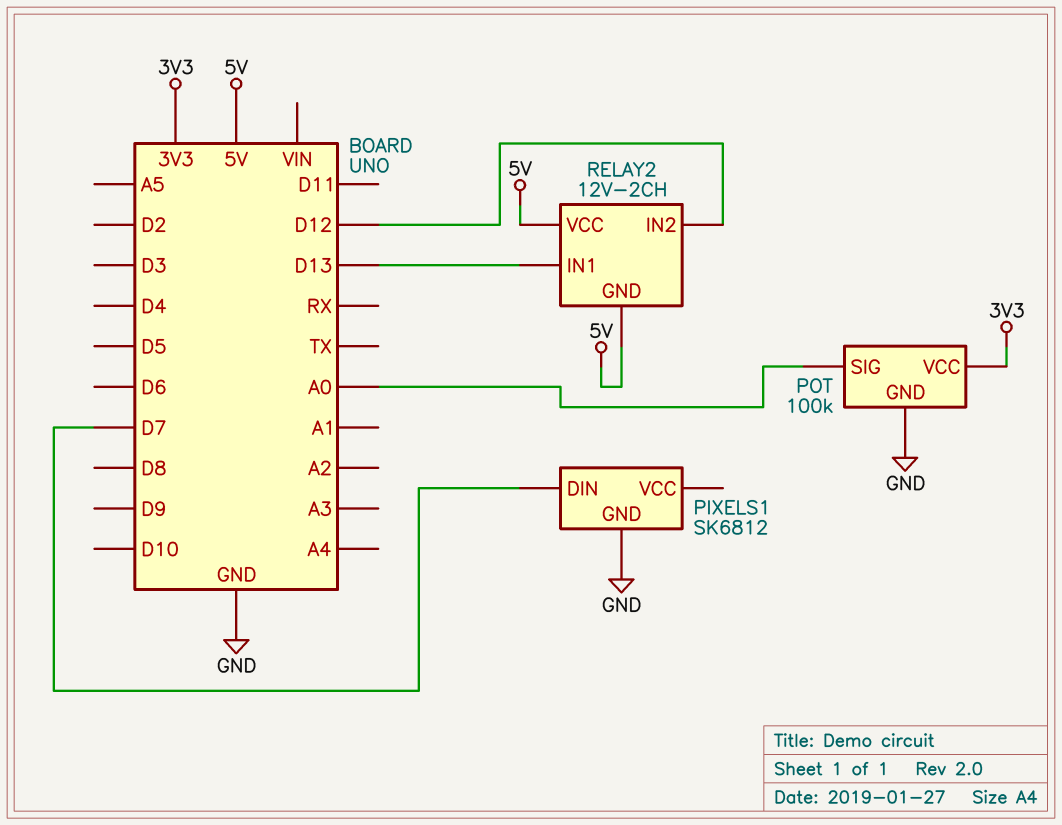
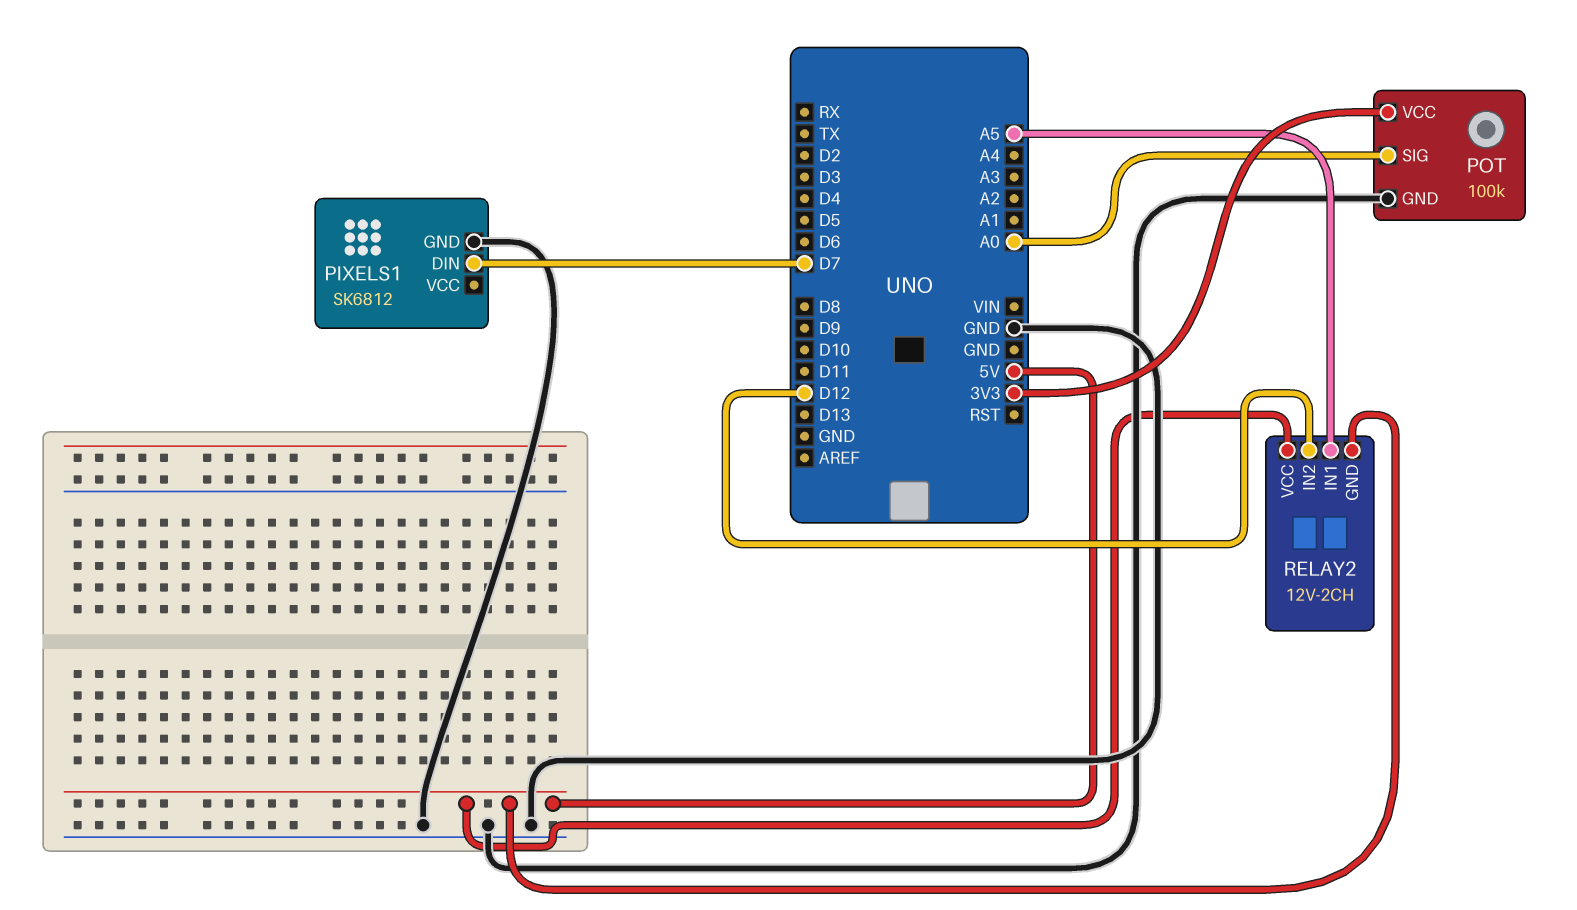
RELAY2 pin IN1: D13 -> A5

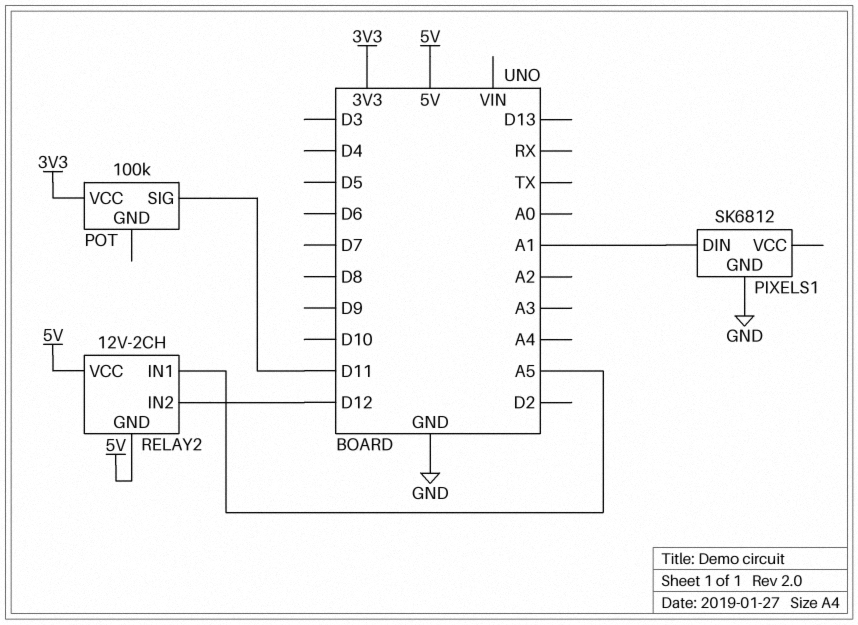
PIXELS1 pin DIN: D7 -> A1
POT pin GND: GND -> none
POT pin SIG: A0 -> D11

